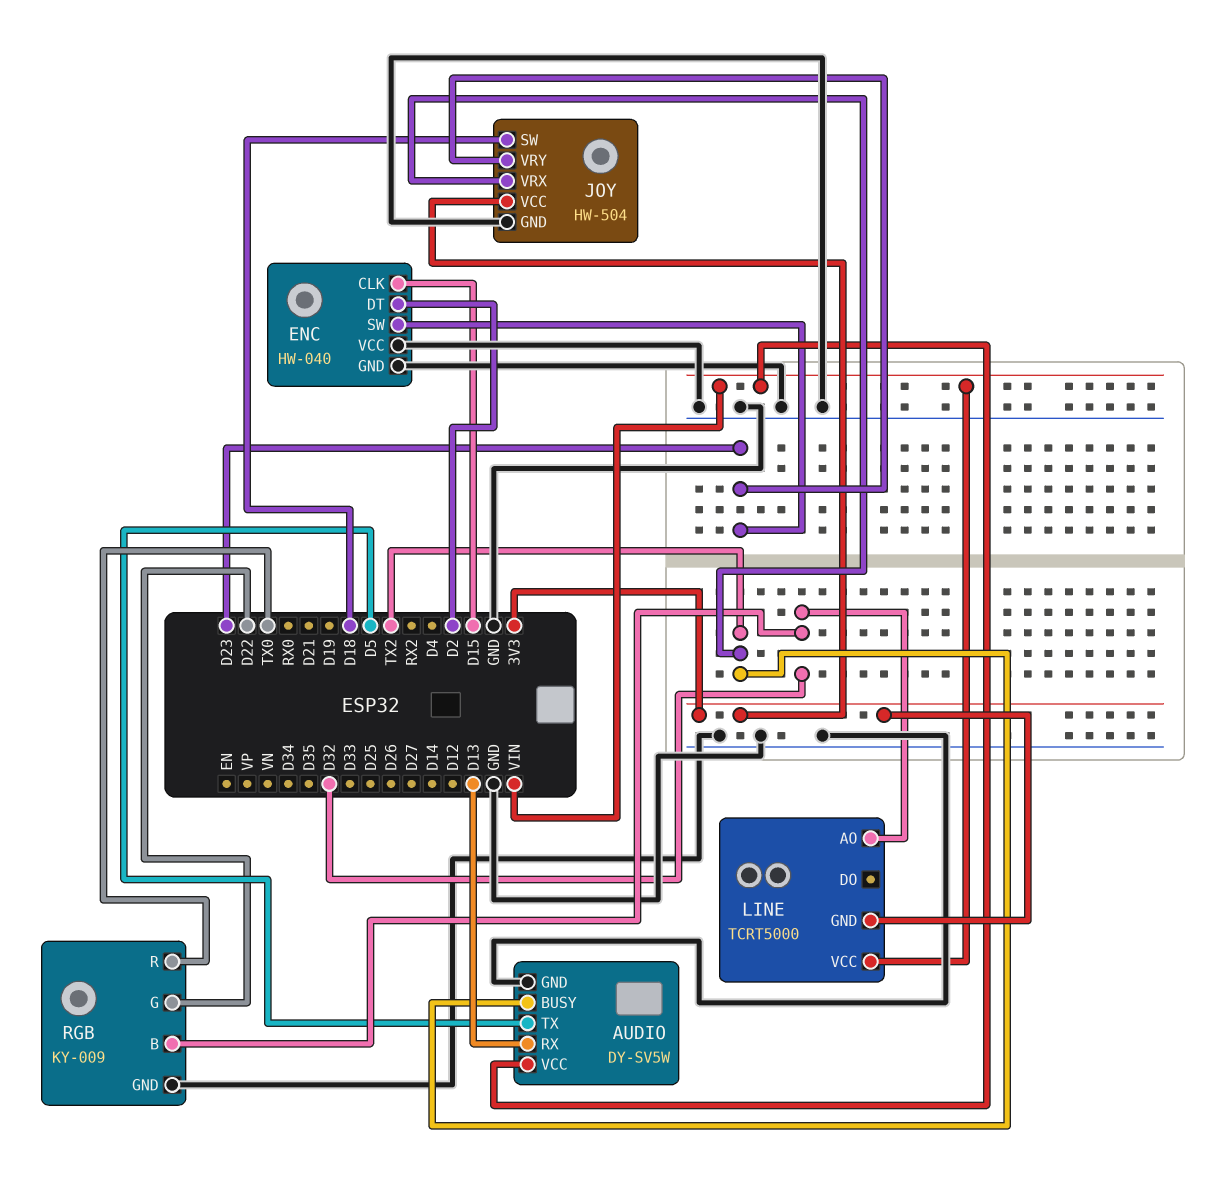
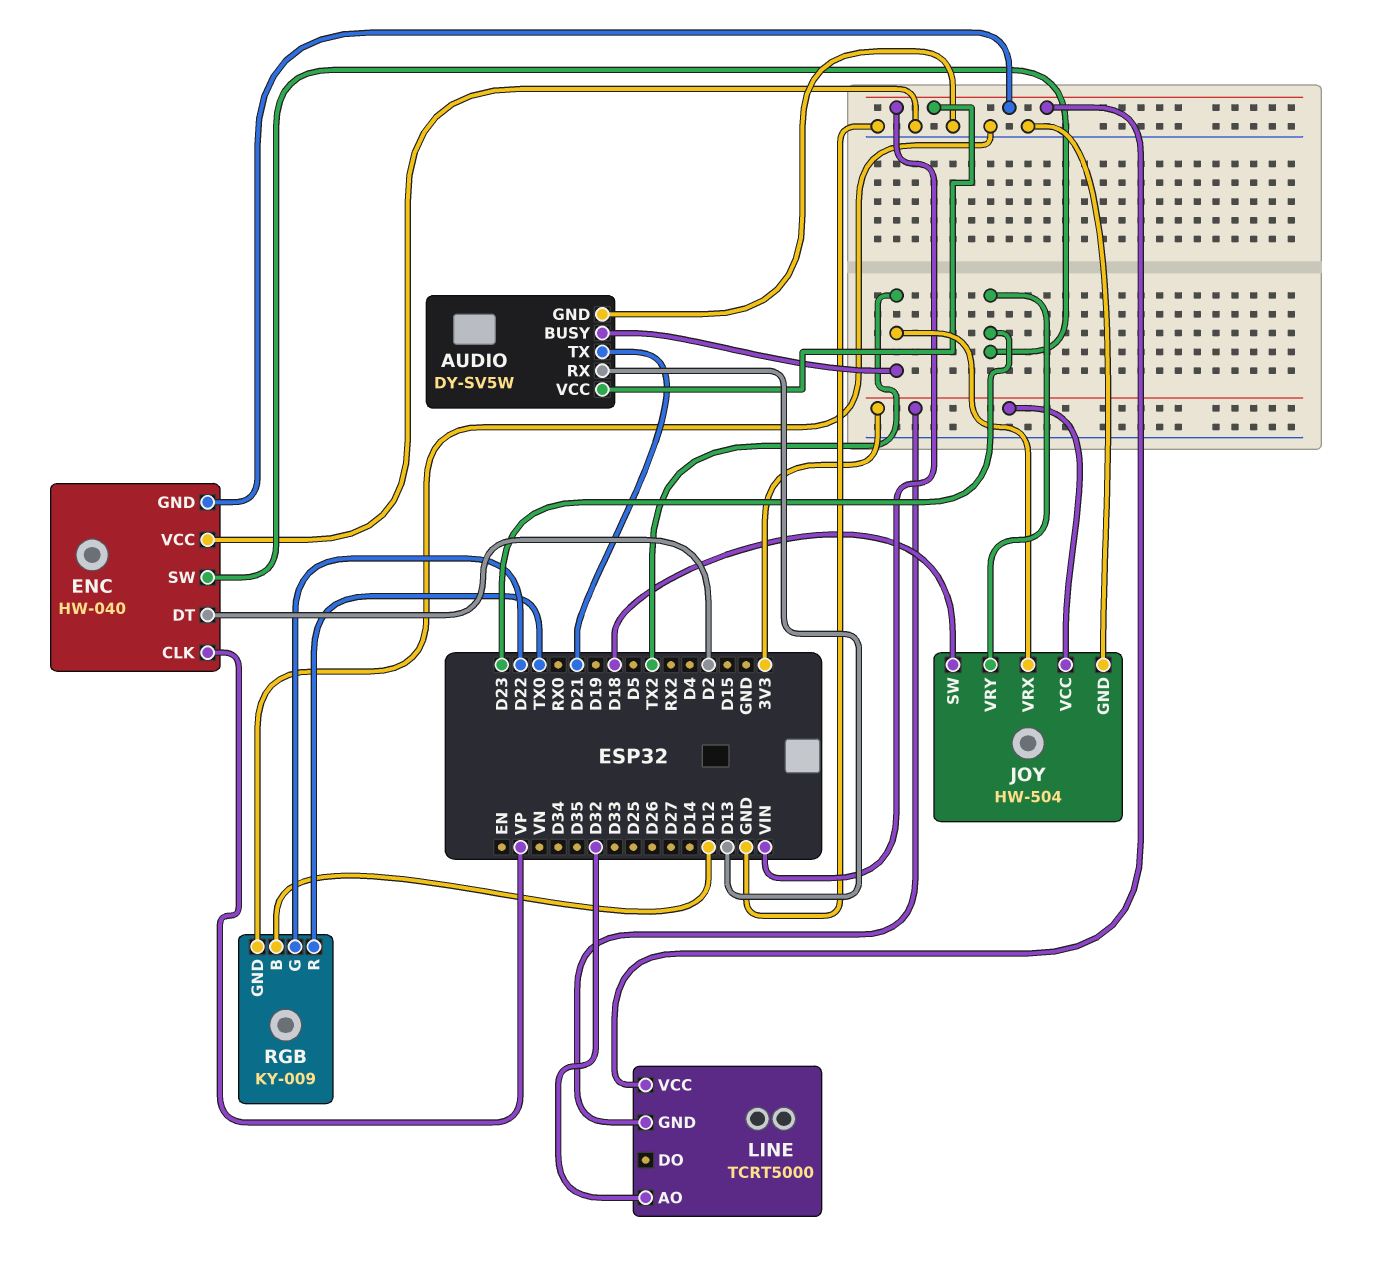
AUDIO pin TX: D5 -> D21
ENC pin CLK: D15 -> VP
ENC pin GND: GND -> VIN
RGB pin B: D32 -> D12

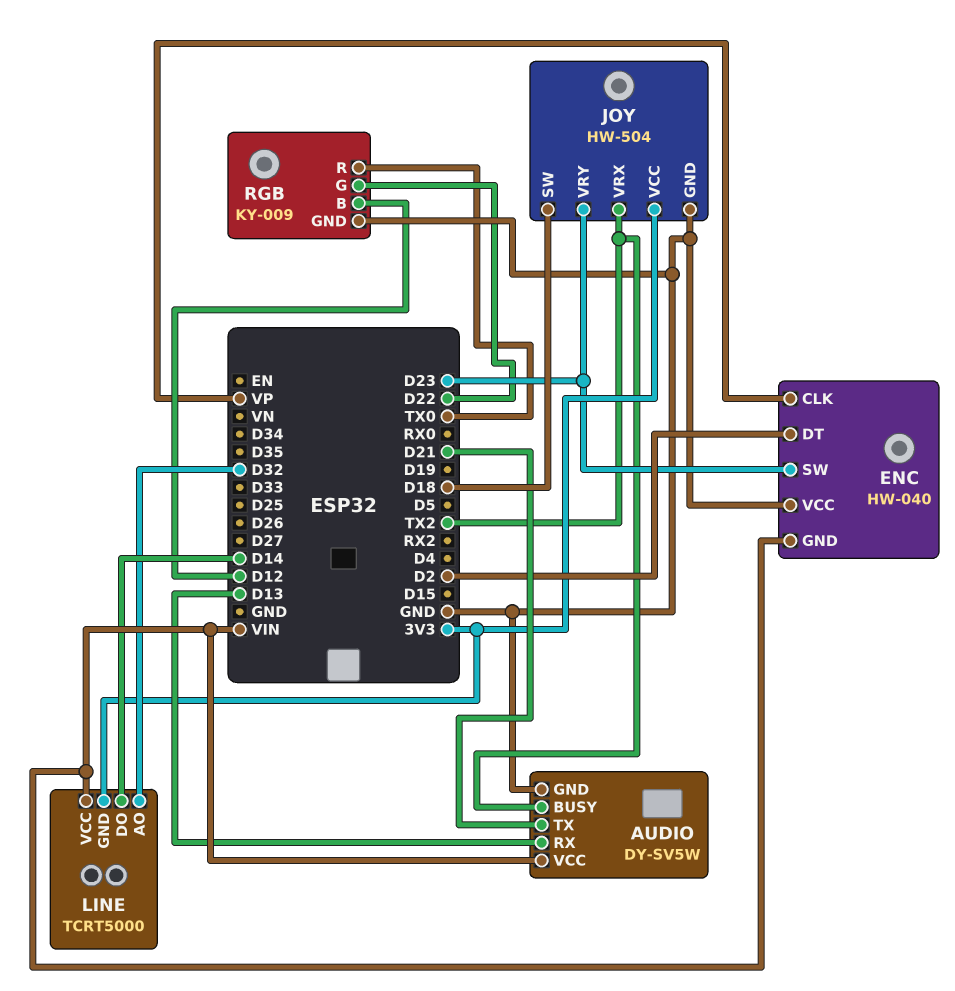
LINE pin DO: none -> D14

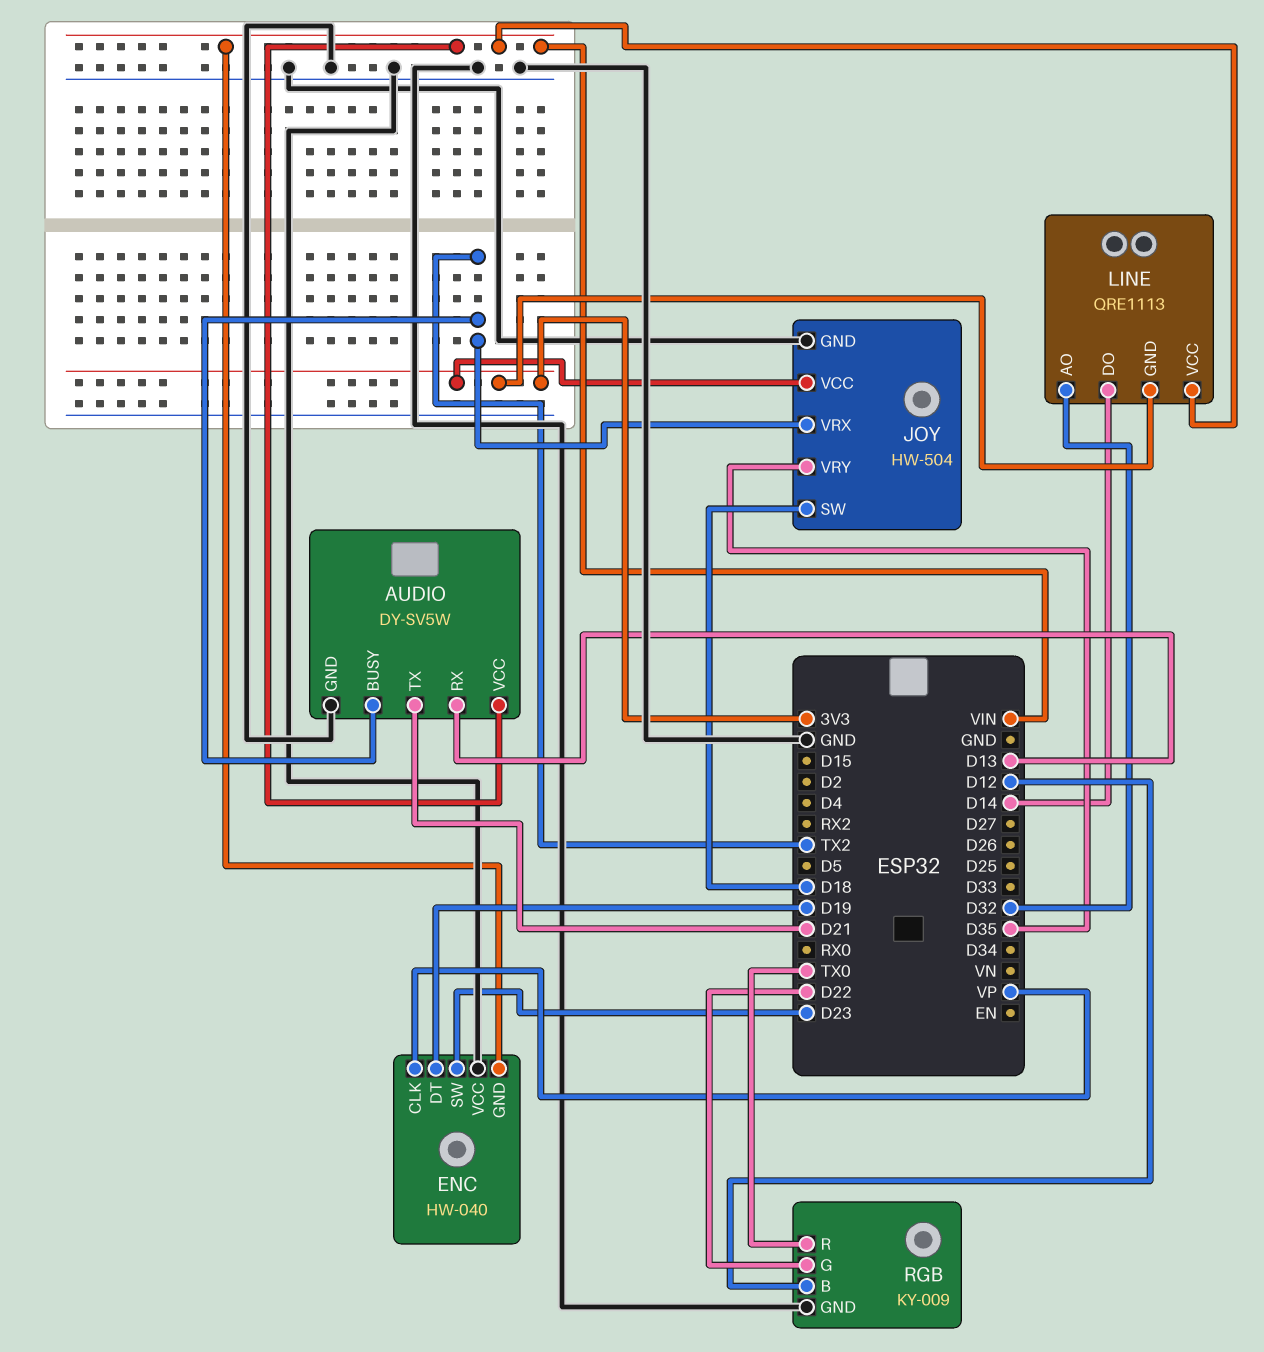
ENC pin DT: D2 -> D19
JOY pin VRY: D23 -> D35
LINE: TCRT5000 -> QRE1113

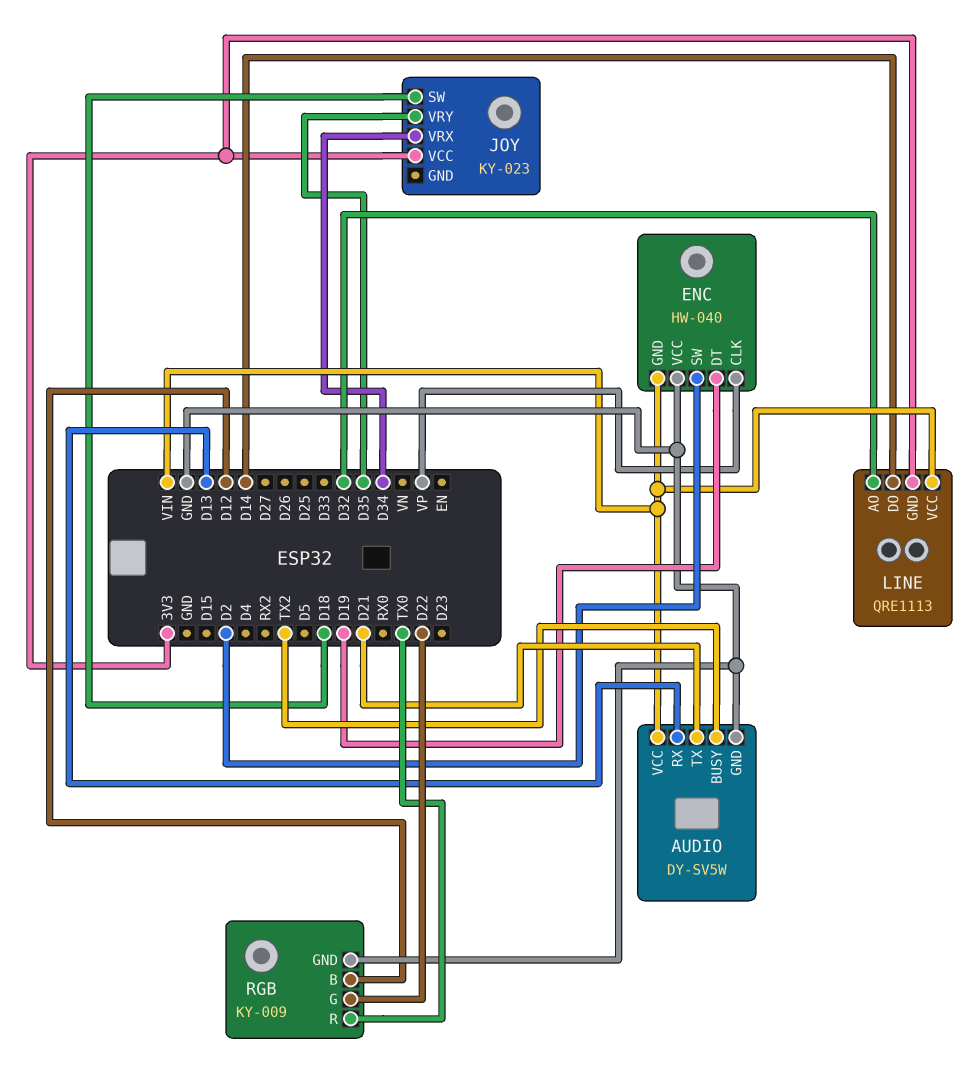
ENC pin SW: D23 -> D2
JOY: HW-504 -> KY-023
JOY pin GND: GND -> none
JOY pin VRX: TX2 -> D34

